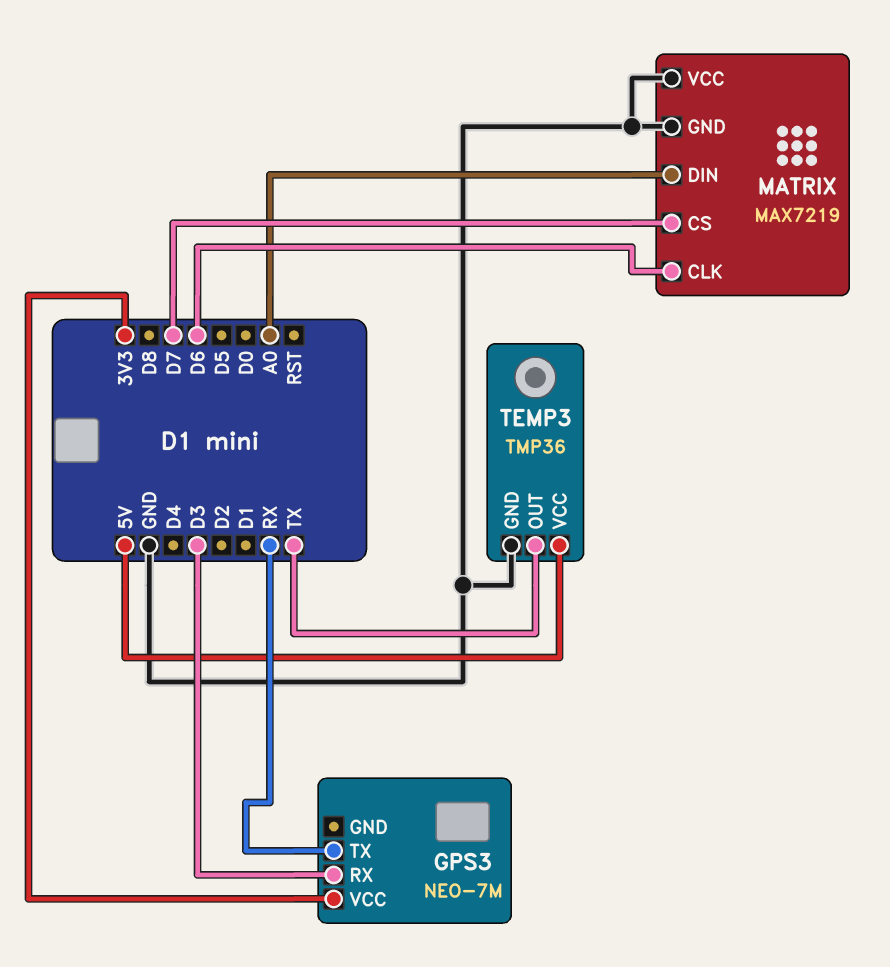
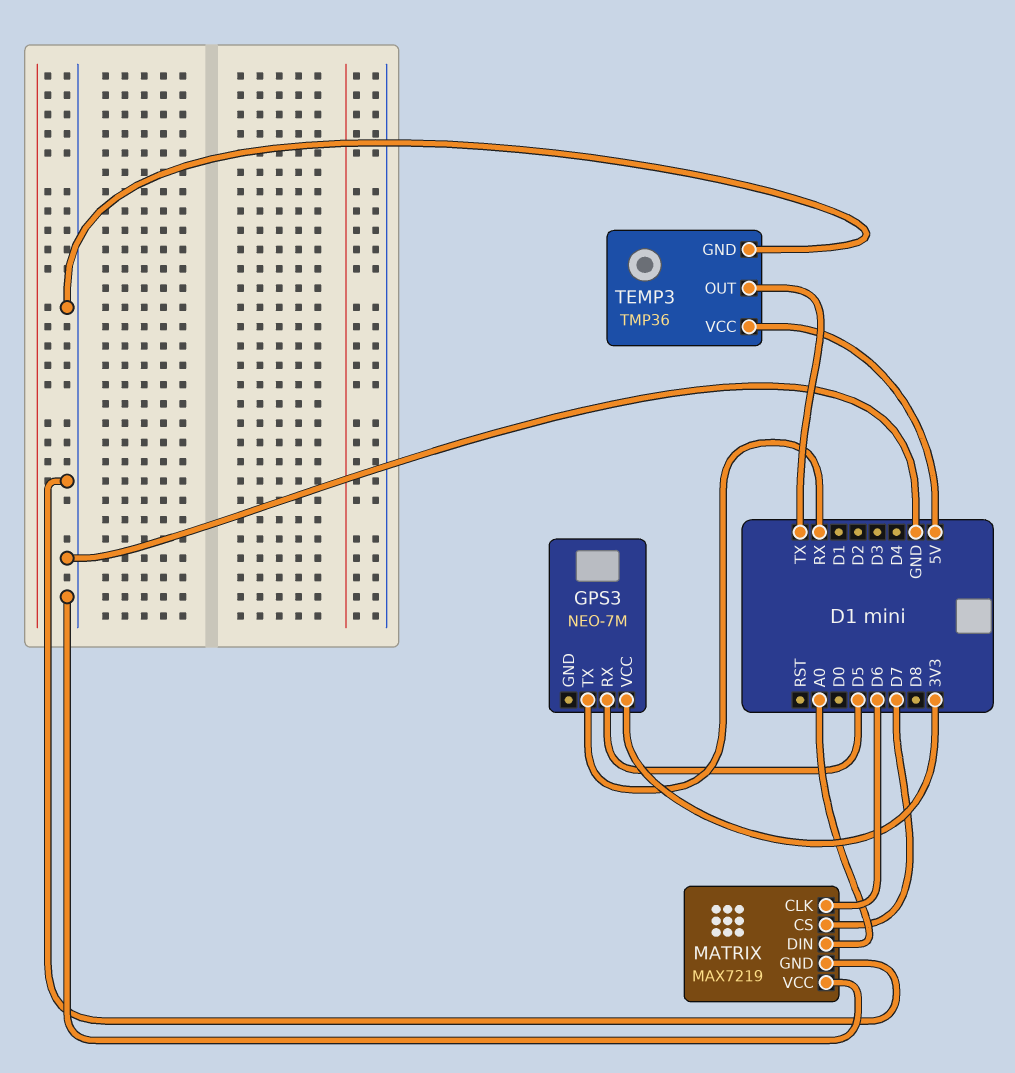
GPS3 pin RX: D3 -> D5

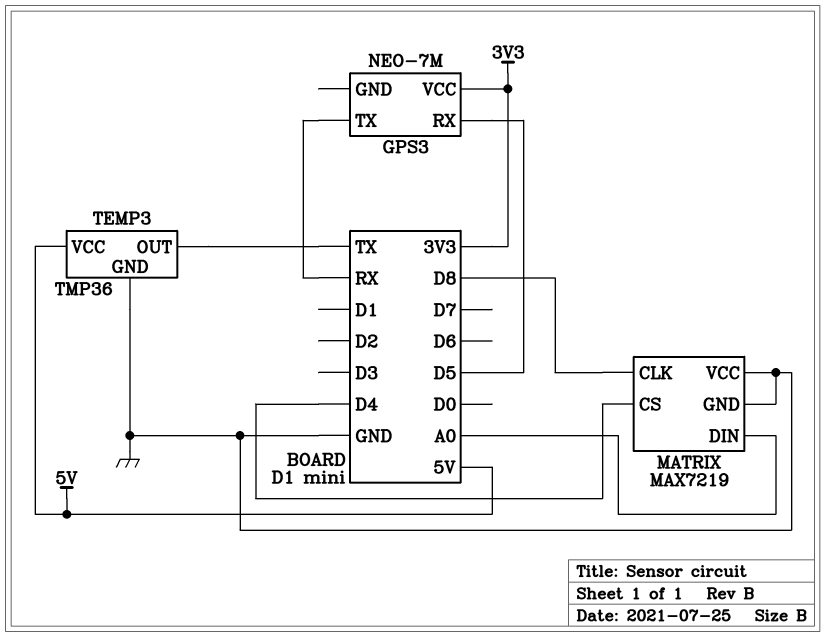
MATRIX pin CLK: D6 -> D8
MATRIX pin CS: D7 -> D4

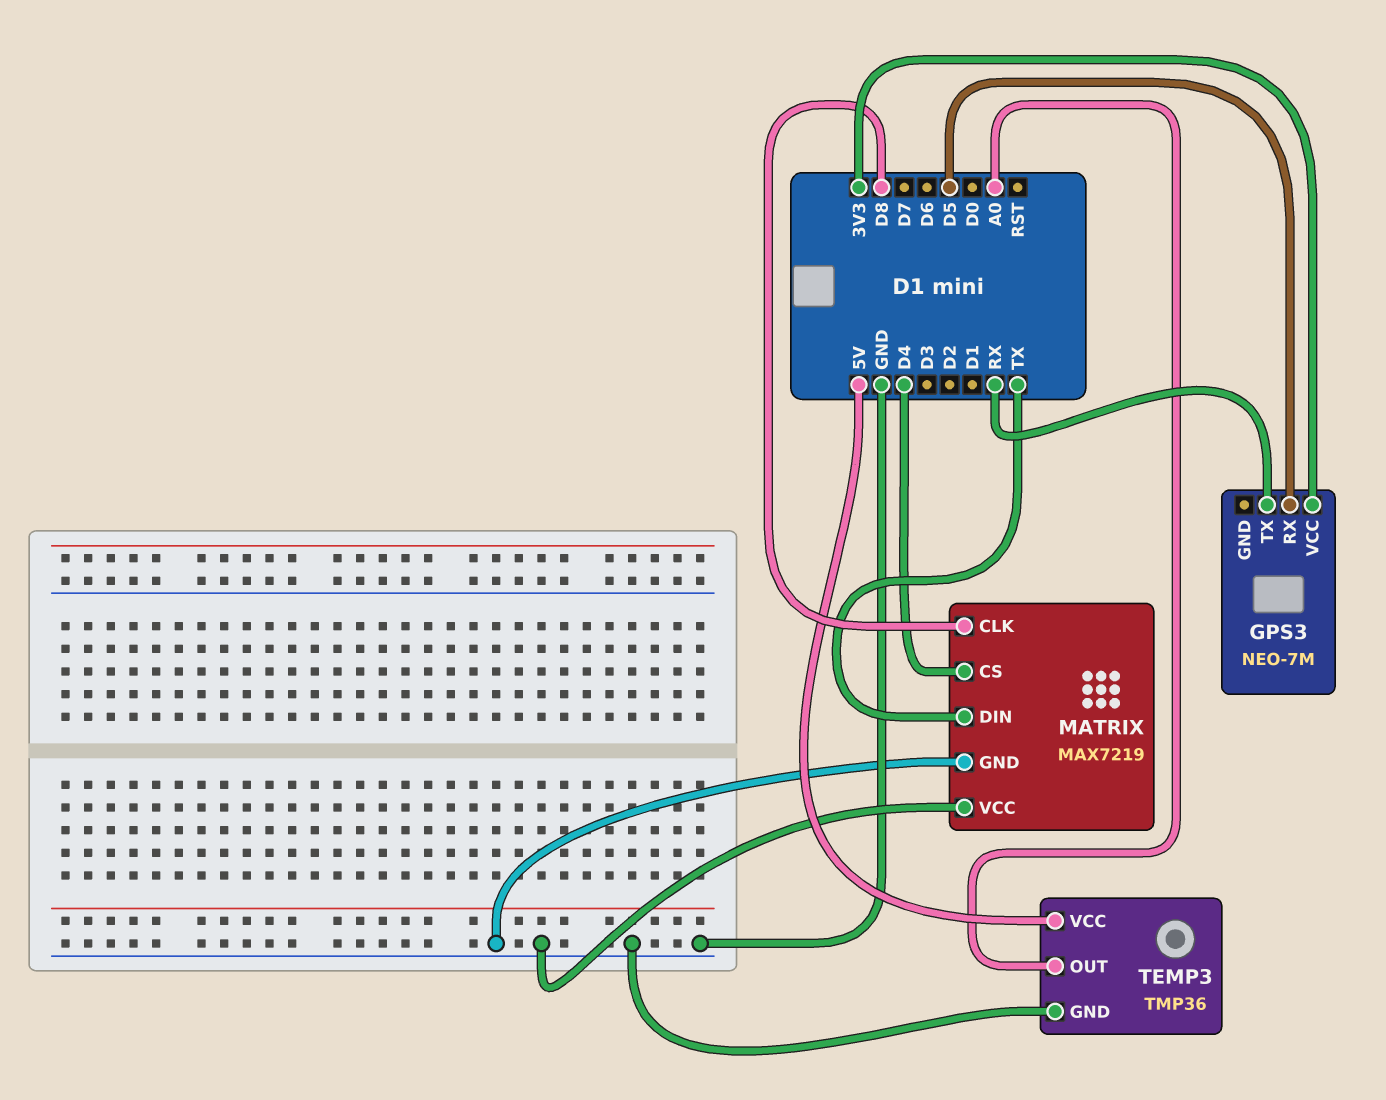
MATRIX pin DIN: A0 -> TX
TEMP3 pin OUT: TX -> A0

